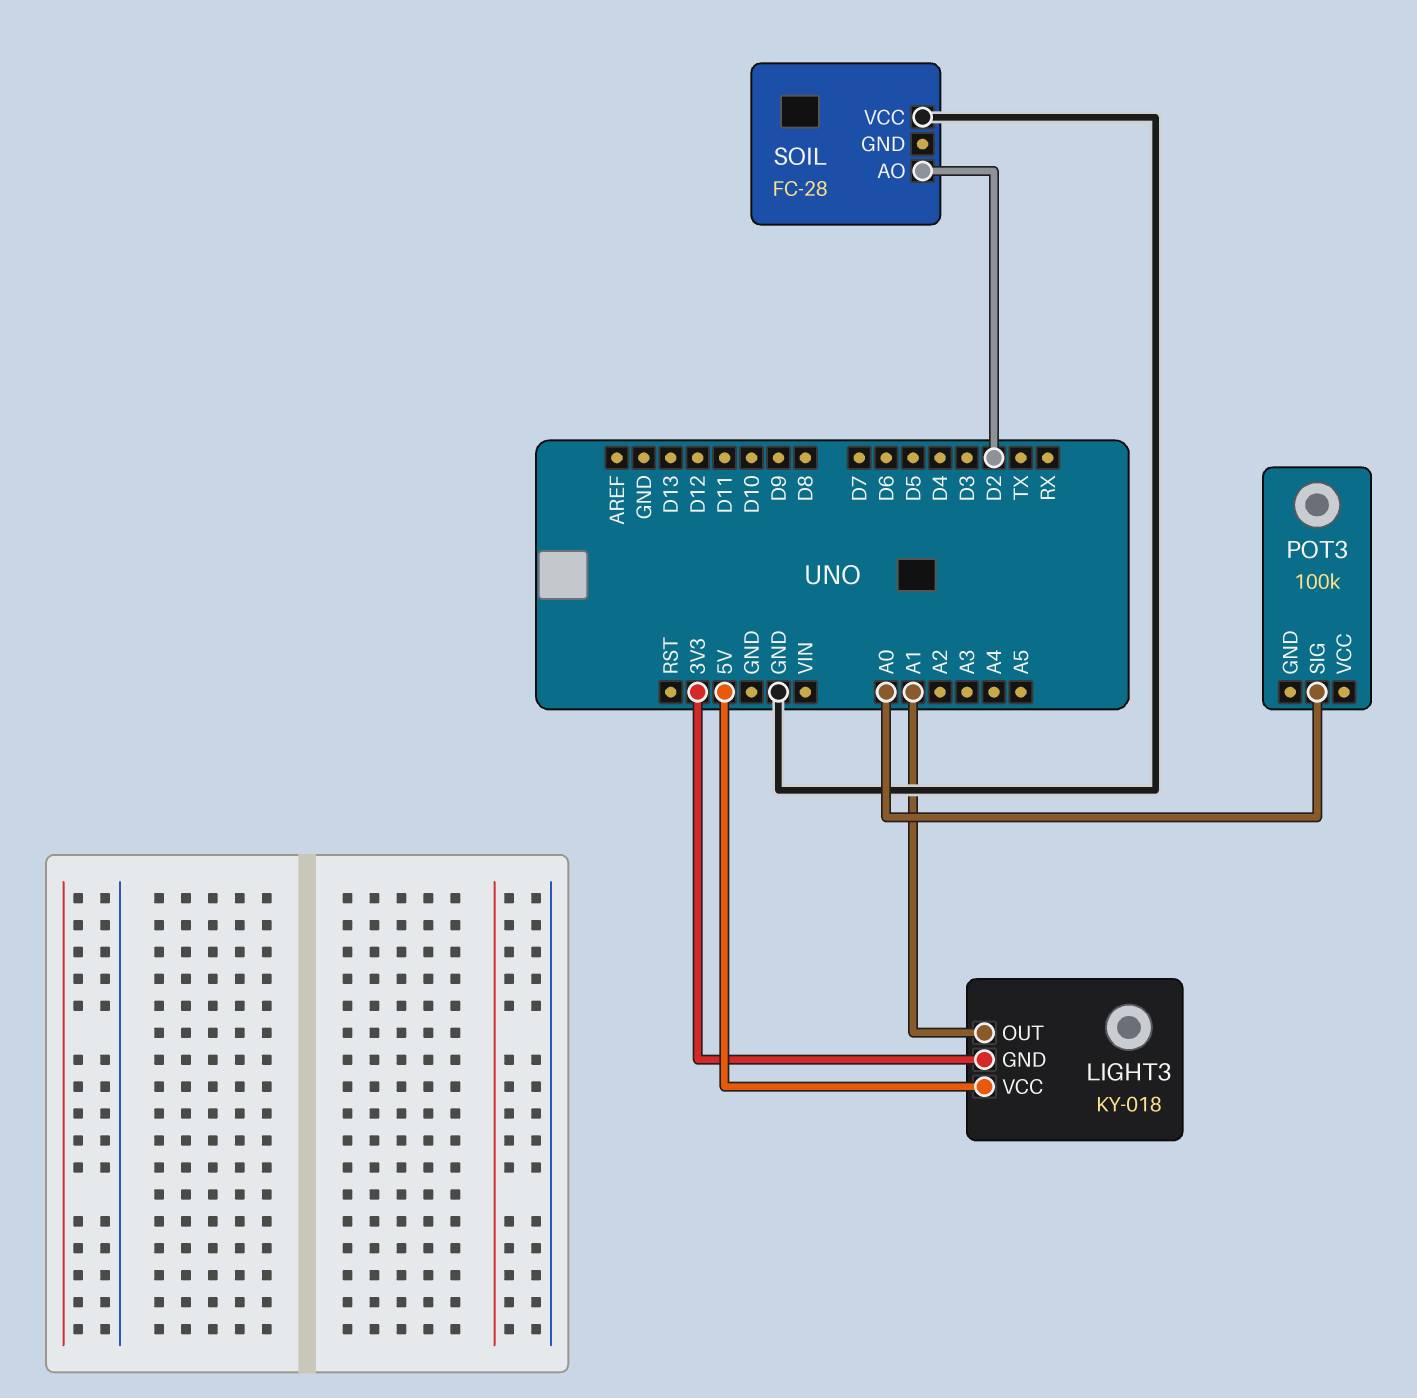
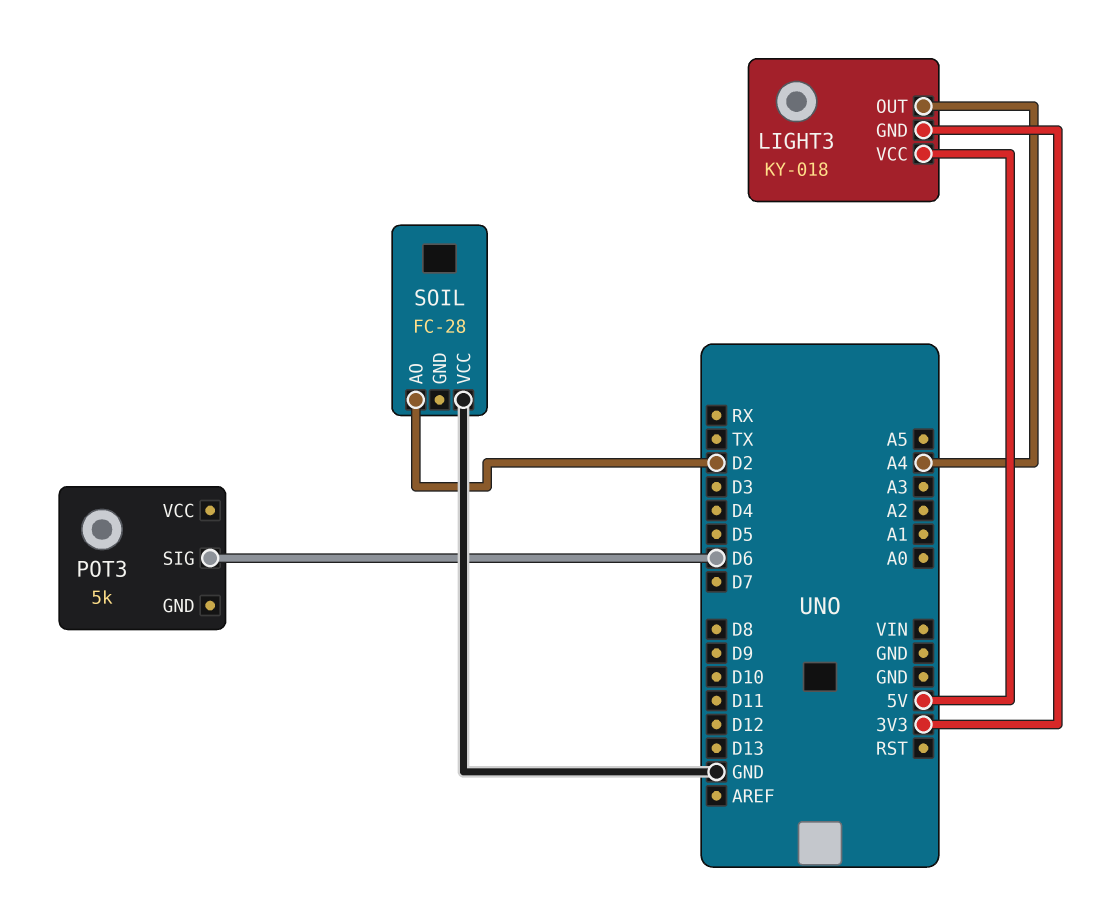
LIGHT3 pin OUT: A1 -> A4
POT3: 100k -> 5k
POT3 pin SIG: A0 -> D6

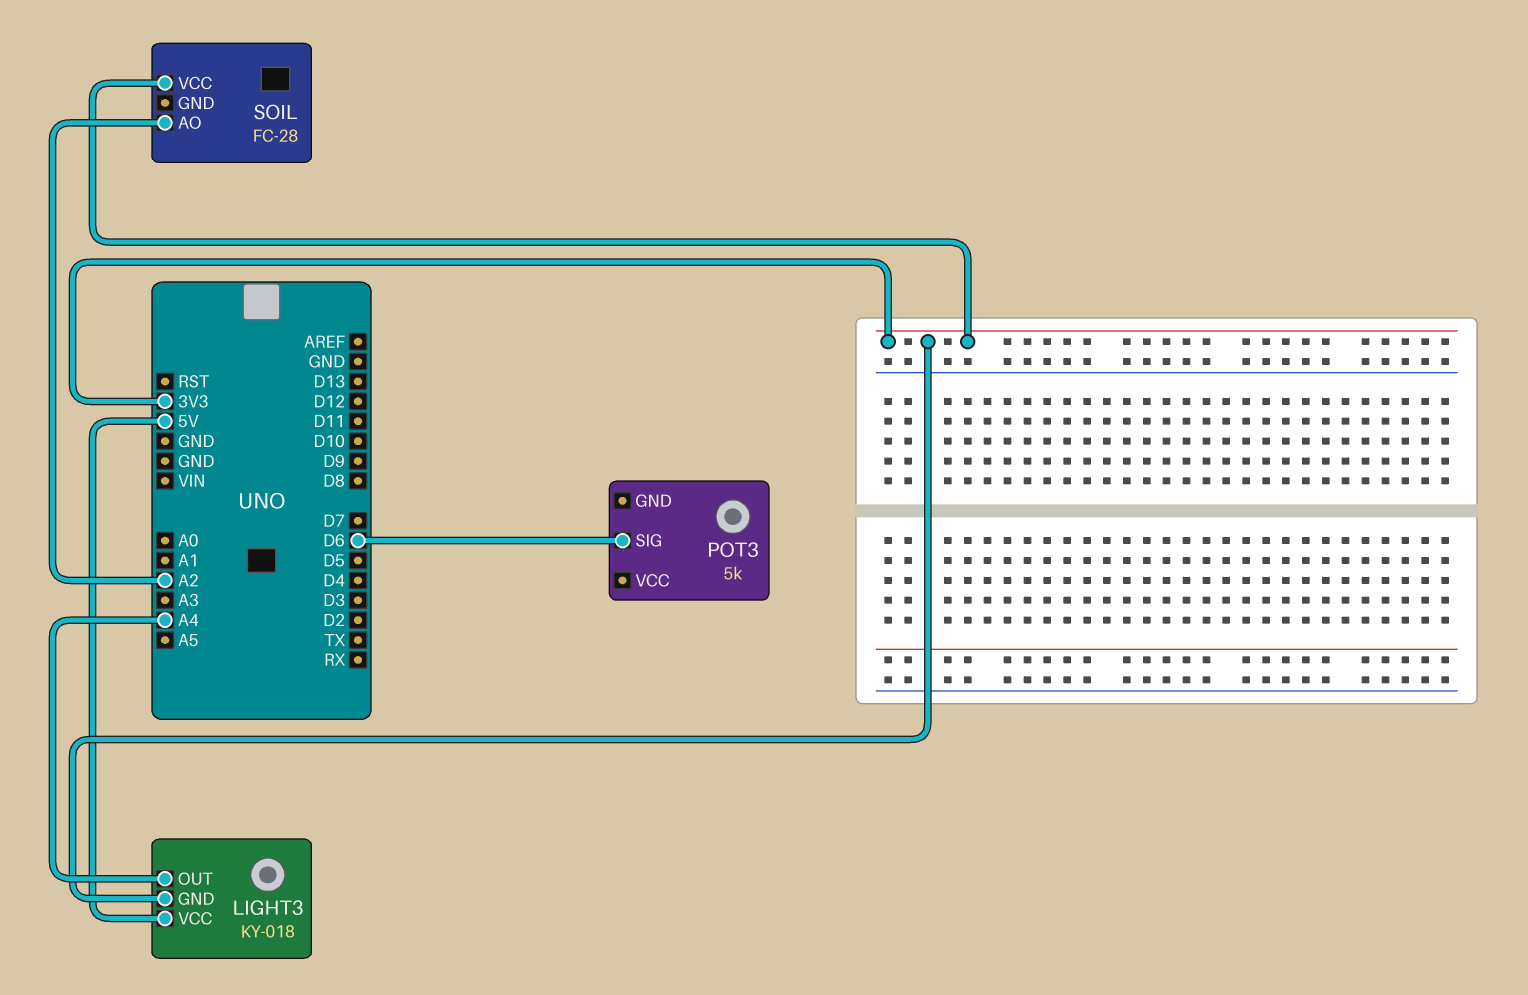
SOIL pin AO: D2 -> A2
SOIL pin VCC: GND -> 3V3

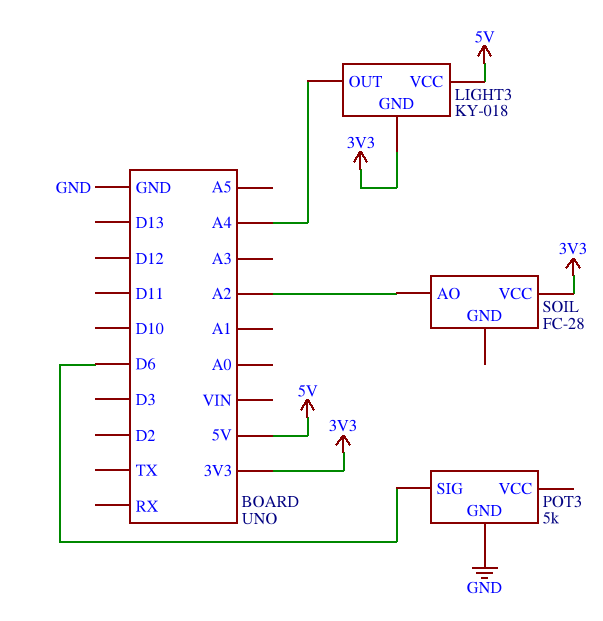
POT3 pin GND: none -> GND

